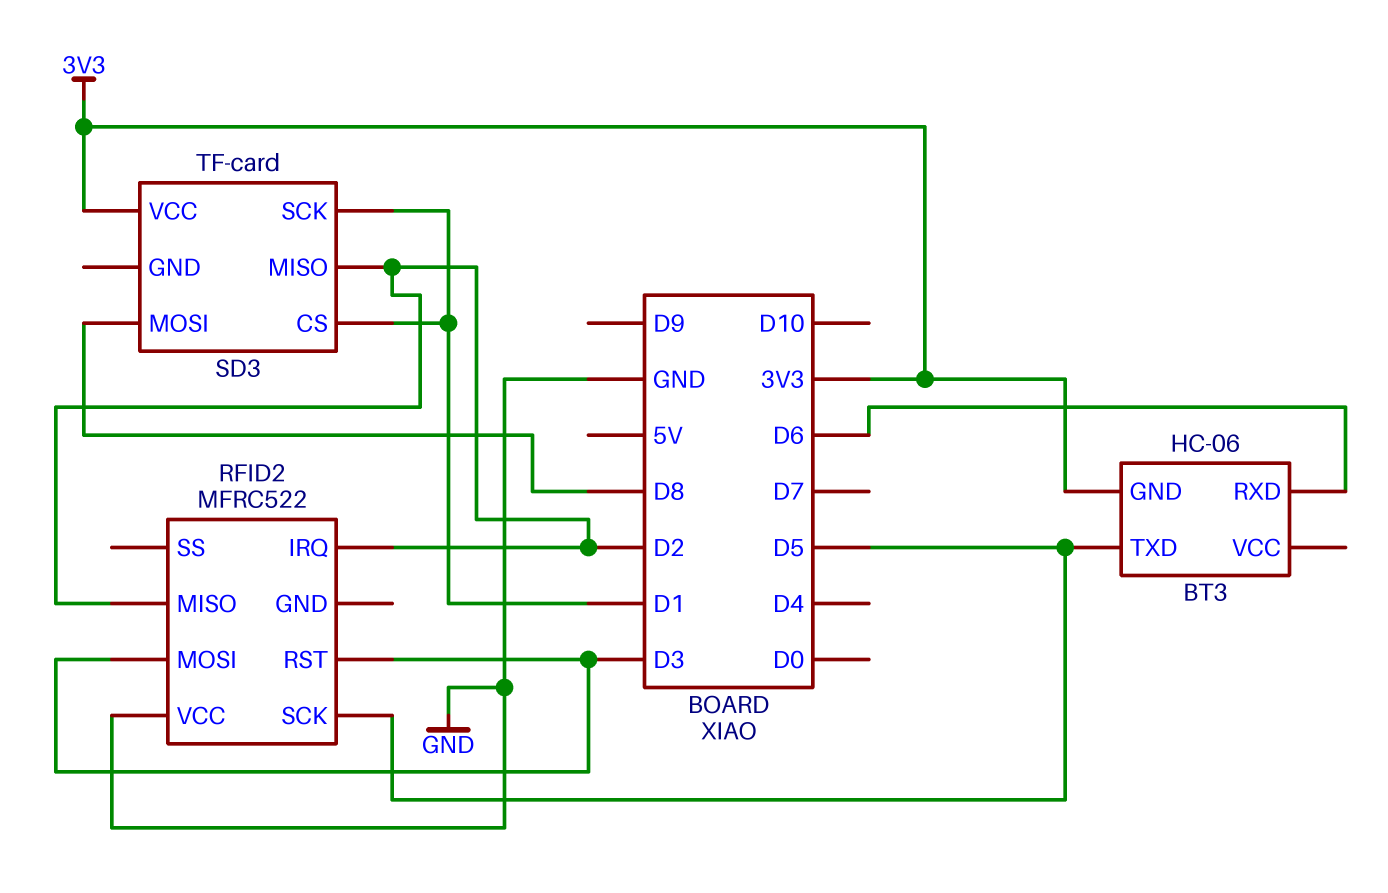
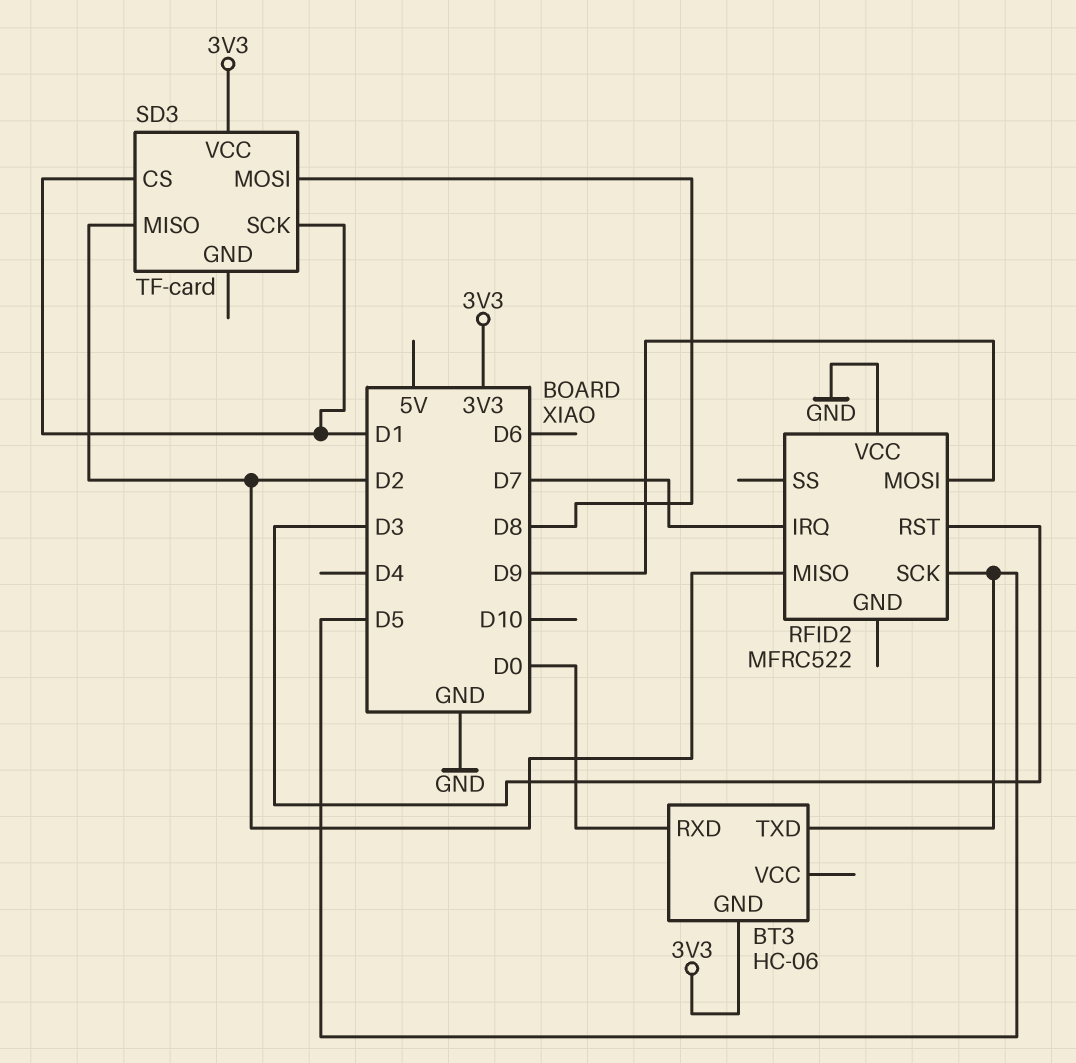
BT3 pin RXD: D6 -> D0
RFID2 pin IRQ: D2 -> D7
RFID2 pin MOSI: D3 -> D9

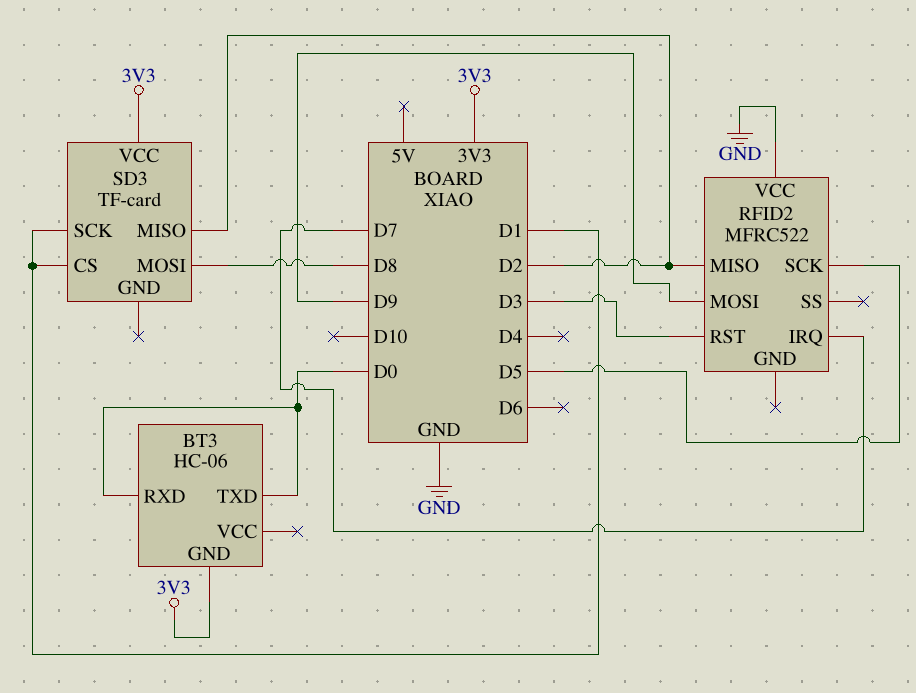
BT3 pin TXD: D5 -> D0

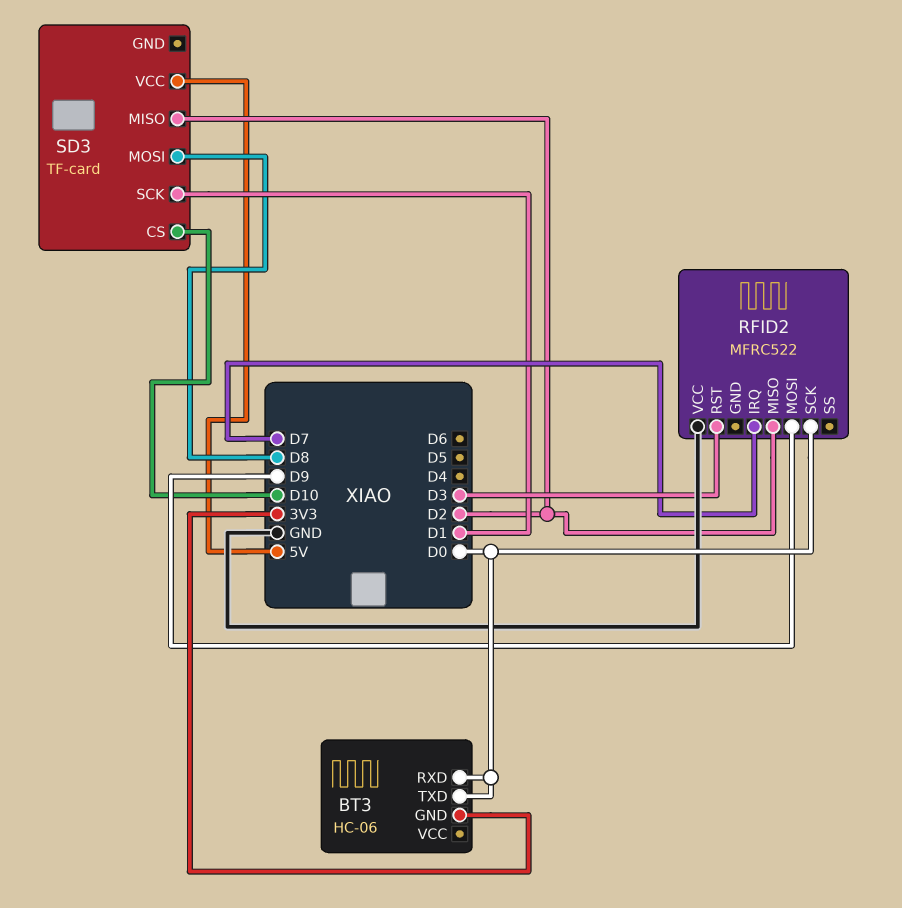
RFID2 pin SCK: D5 -> D0
SD3 pin CS: D1 -> D10
SD3 pin VCC: 3V3 -> 5V

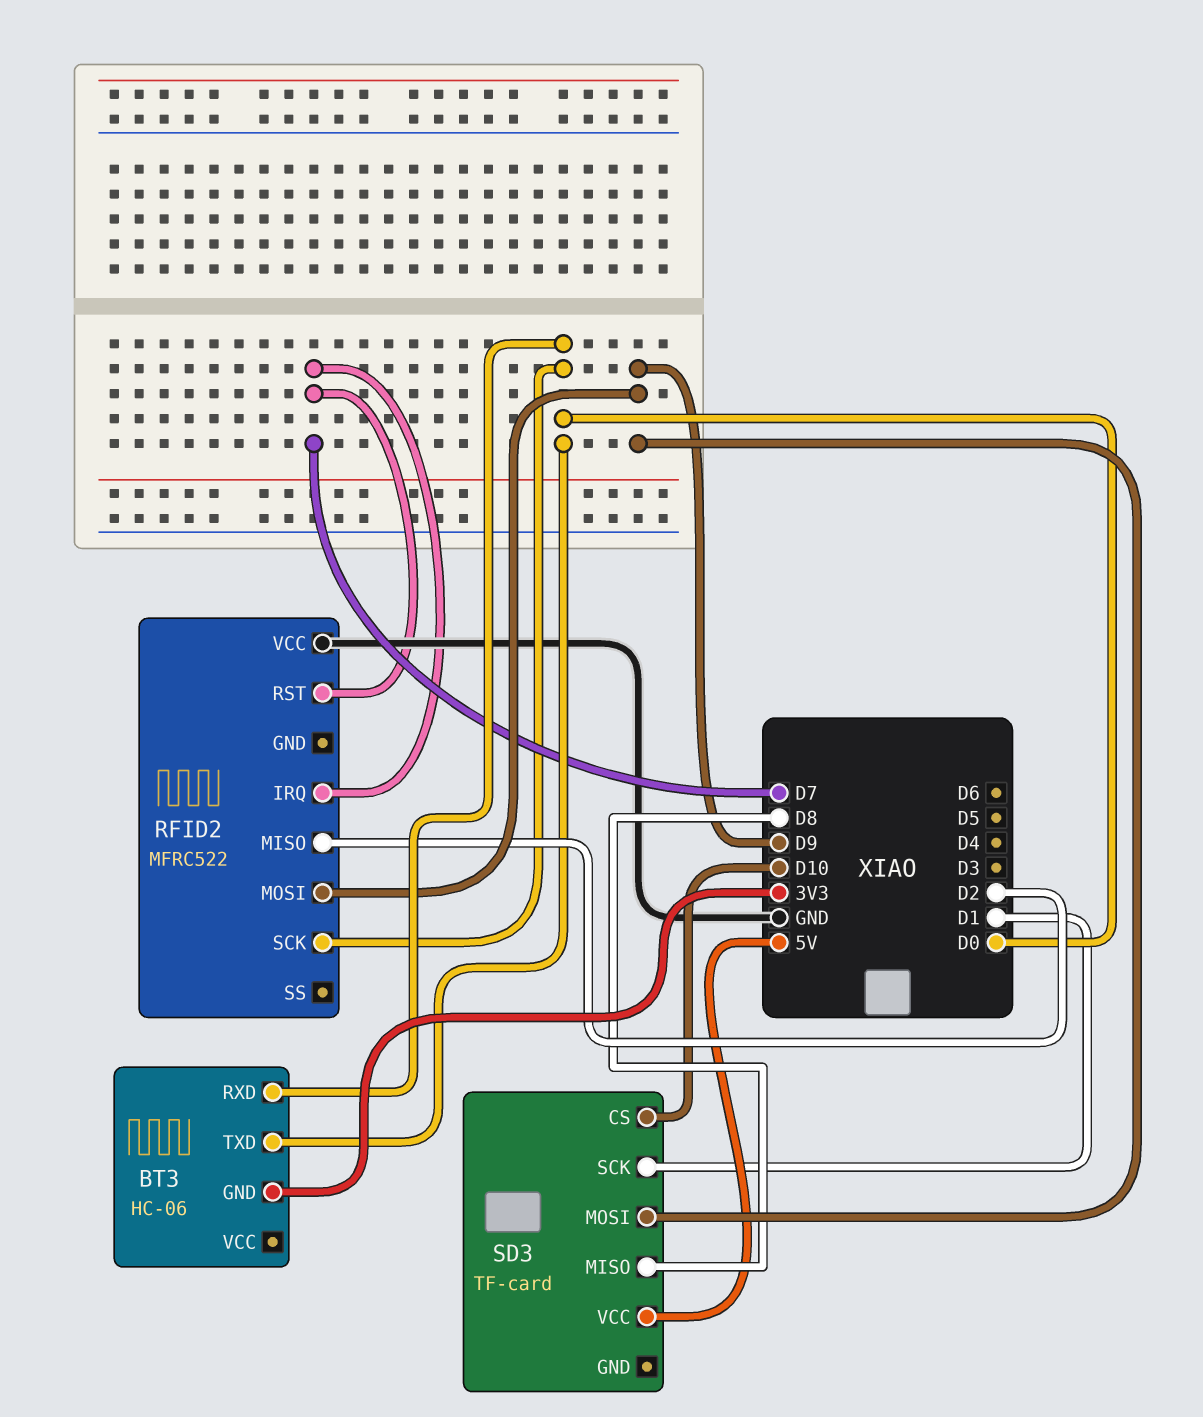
RFID2 pin RST: D3 -> D7
SD3 pin MISO: D2 -> D8
SD3 pin MOSI: D8 -> D9

